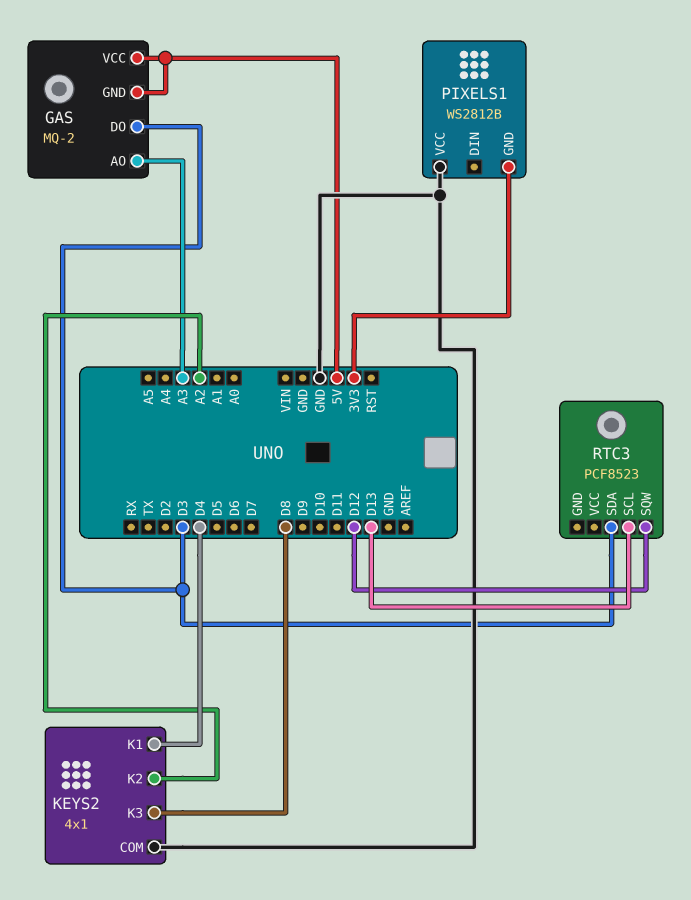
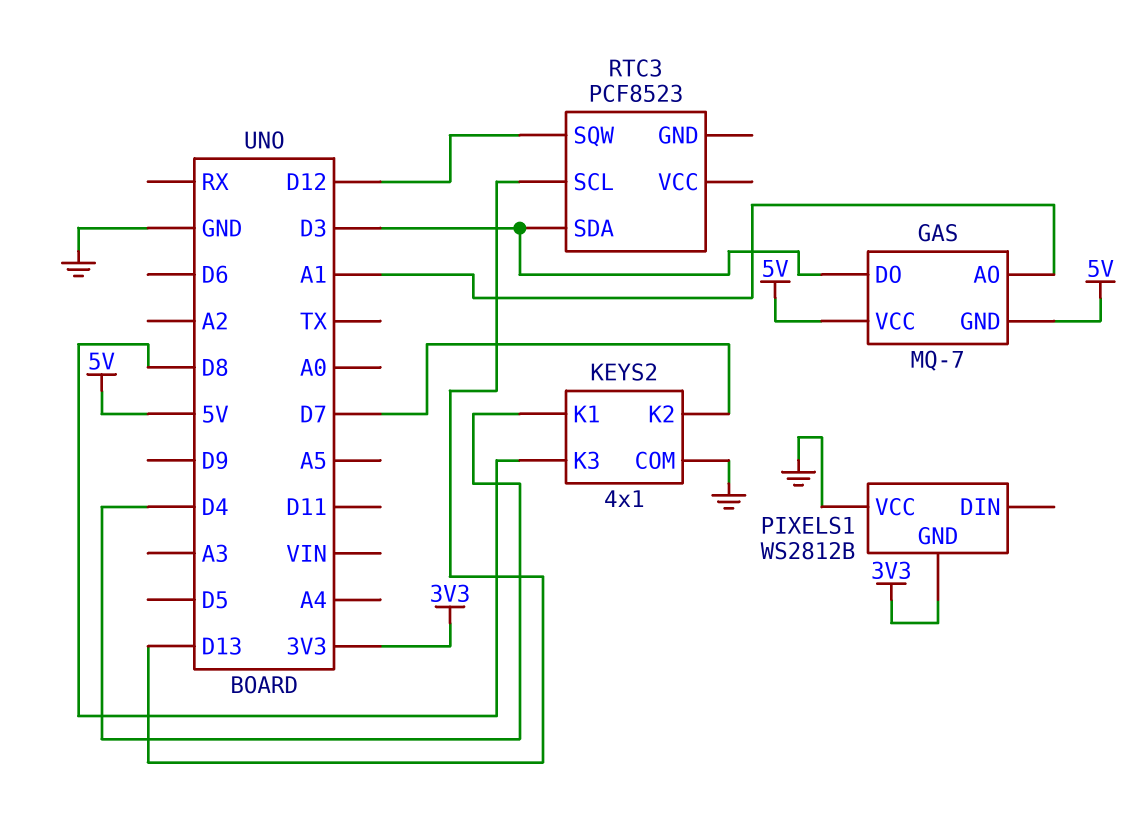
GAS: MQ-2 -> MQ-7
GAS pin AO: A3 -> A1
KEYS2 pin K2: A2 -> D7

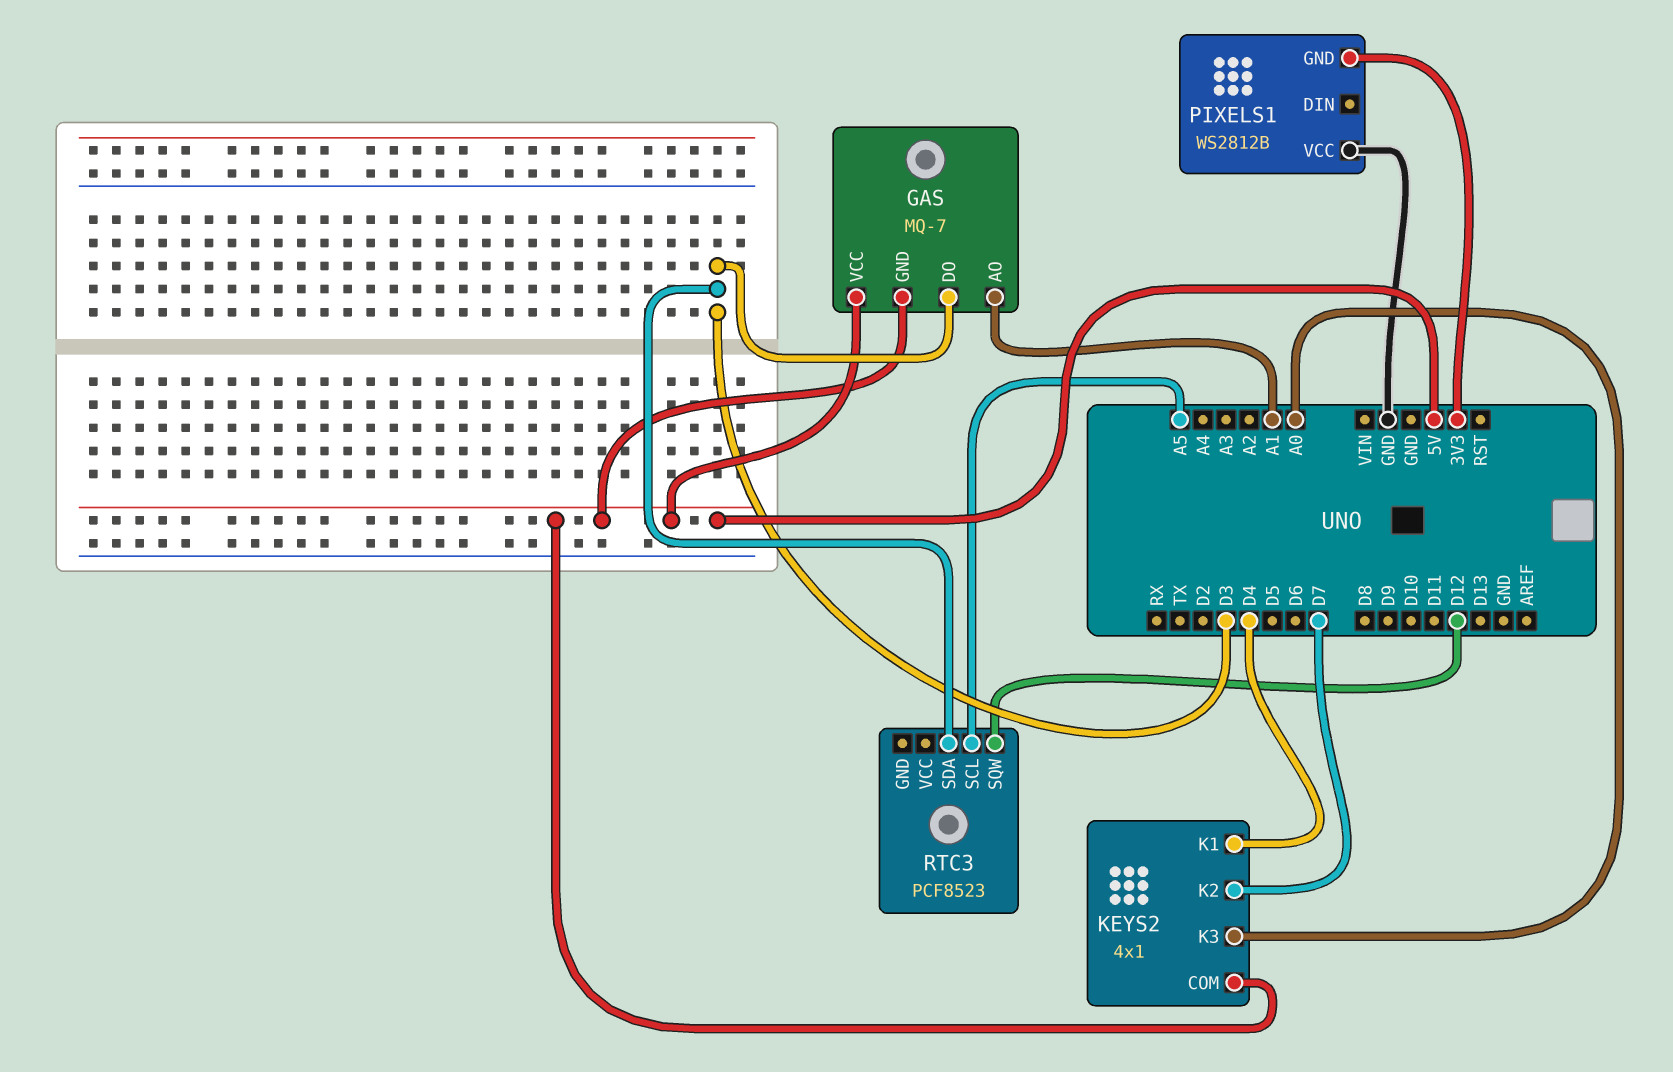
KEYS2 pin COM: GND -> 5V
KEYS2 pin K3: D8 -> A0
RTC3 pin SCL: D13 -> A5

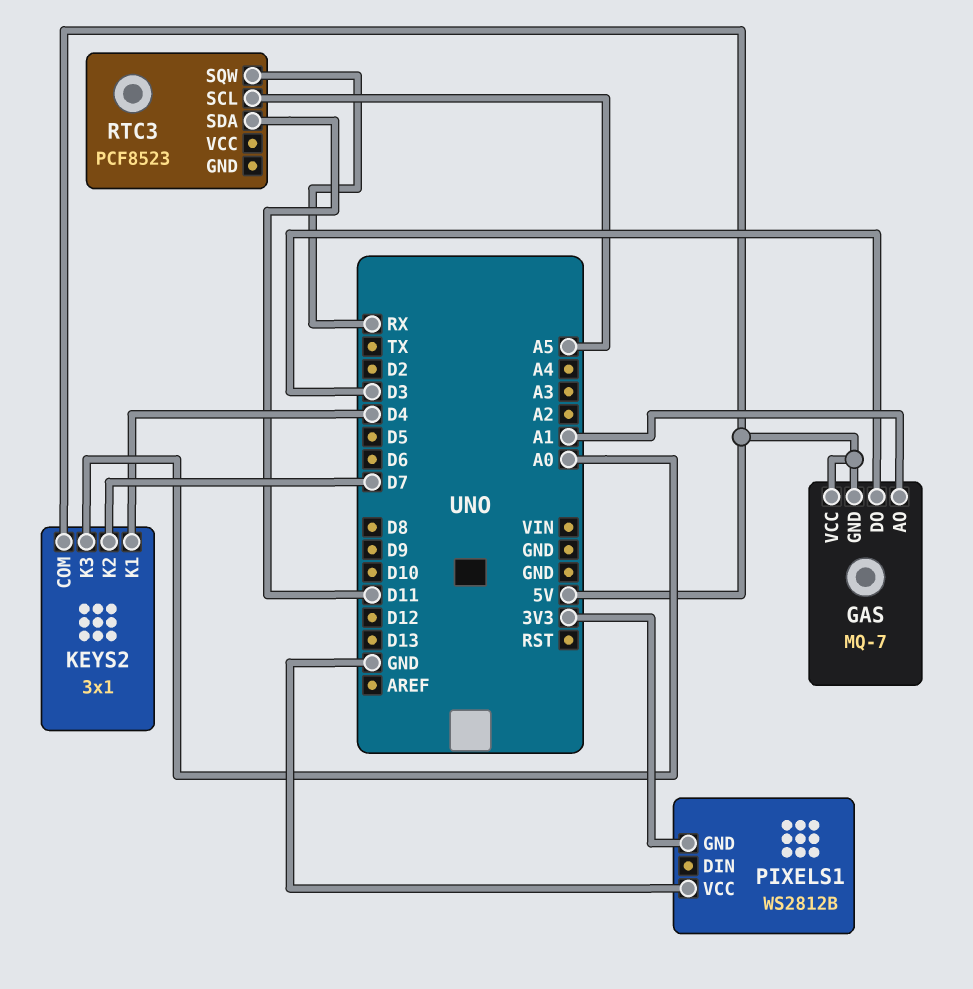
KEYS2: 4x1 -> 3x1
RTC3 pin SDA: D3 -> D11
RTC3 pin SQW: D12 -> RX

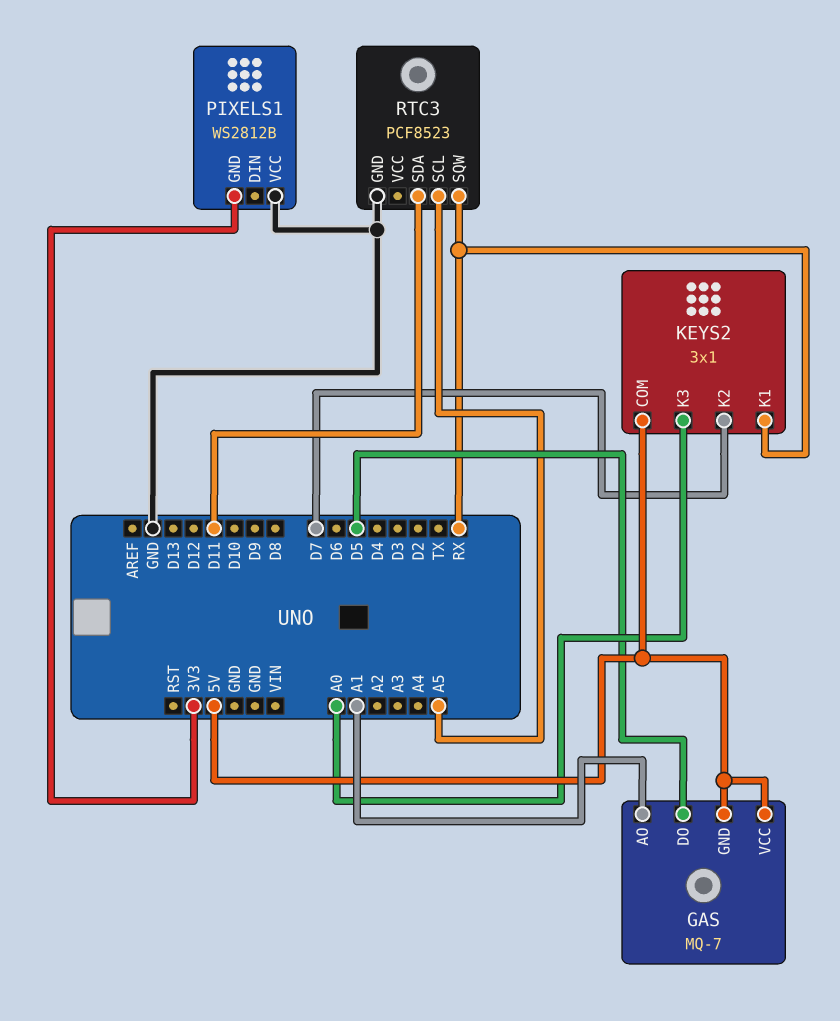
GAS pin DO: D3 -> D5
KEYS2 pin K1: D4 -> RX
RTC3 pin GND: none -> GND

